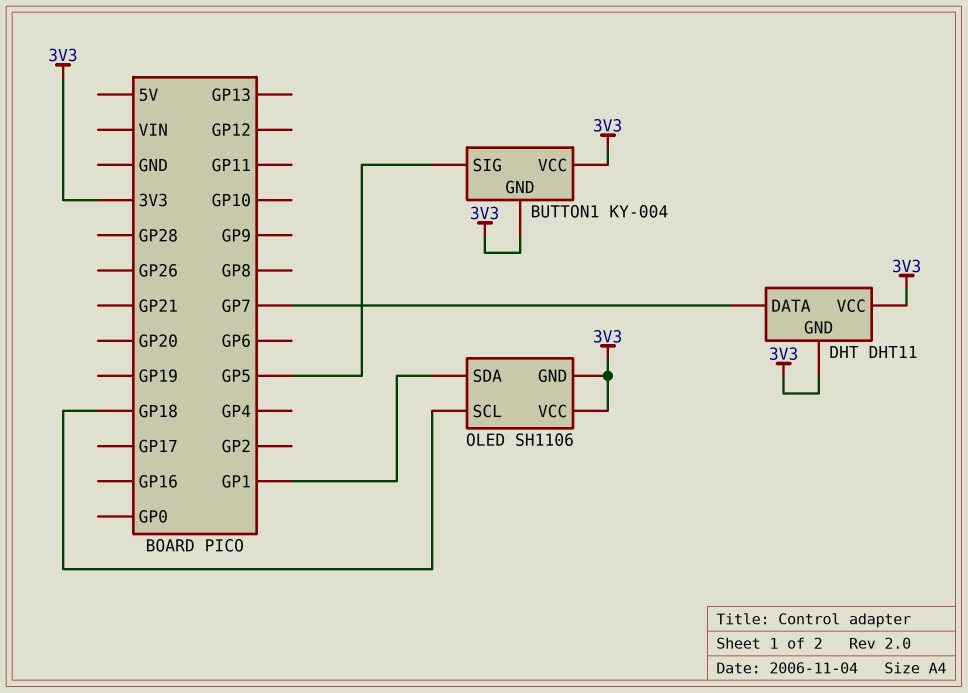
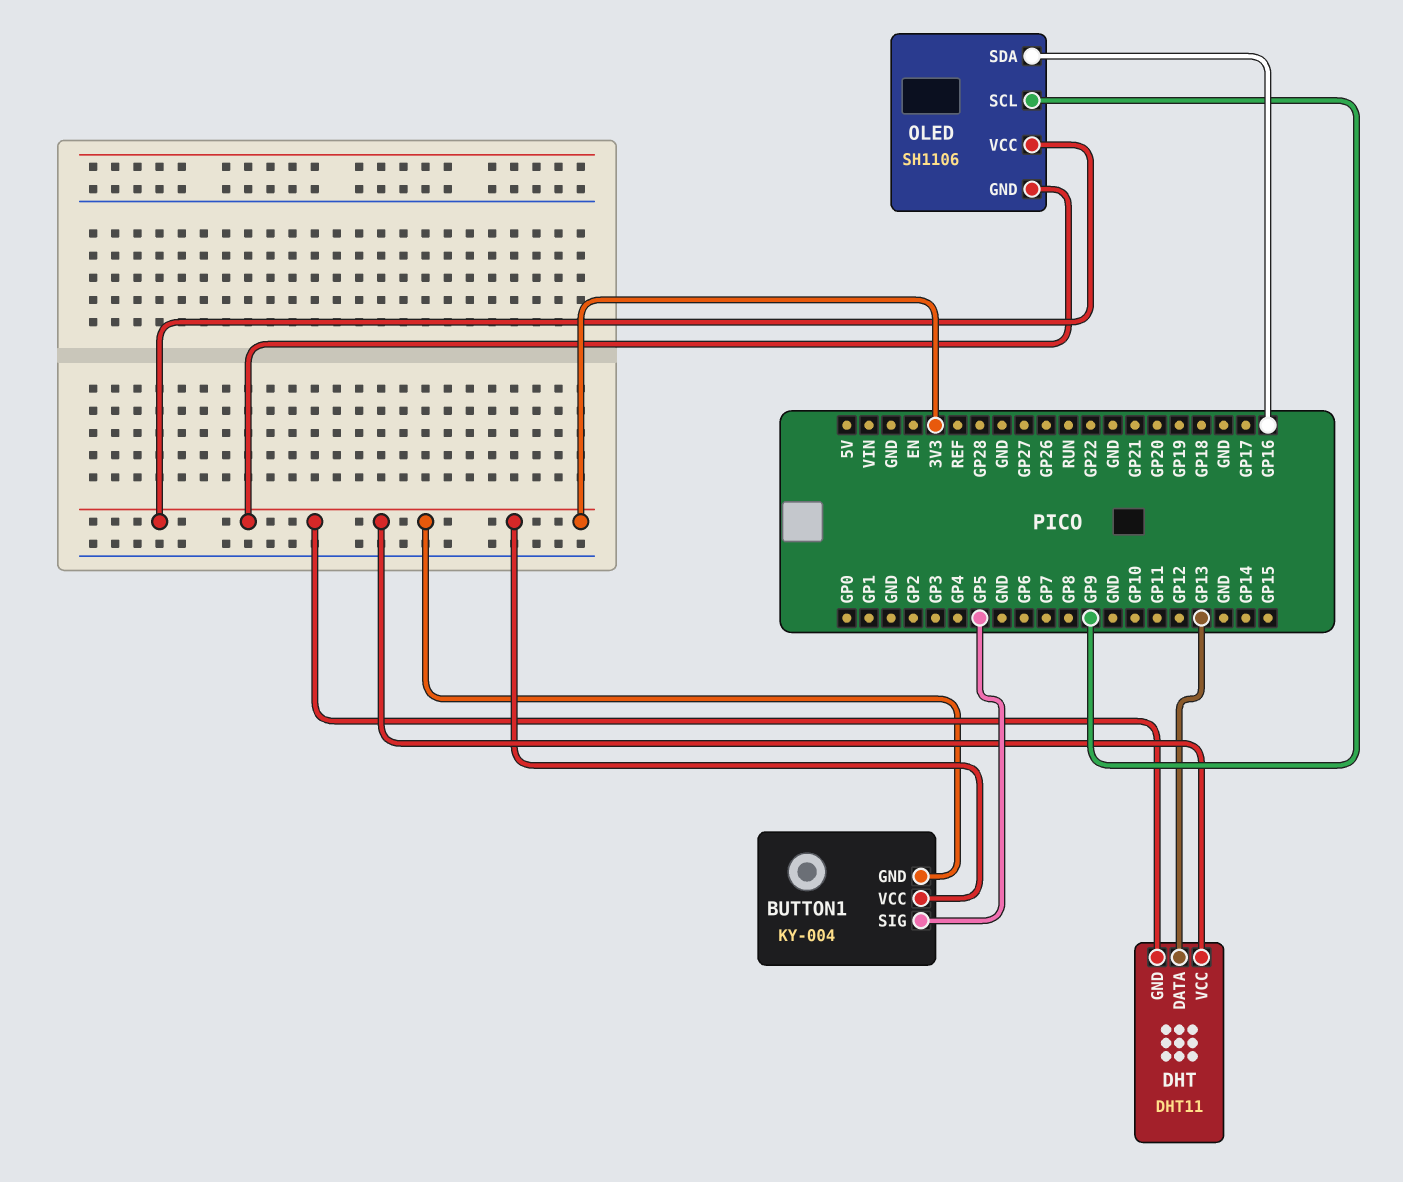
DHT pin DATA: GP7 -> GP13
OLED pin SCL: GP18 -> GP9
OLED pin SDA: GP1 -> GP16

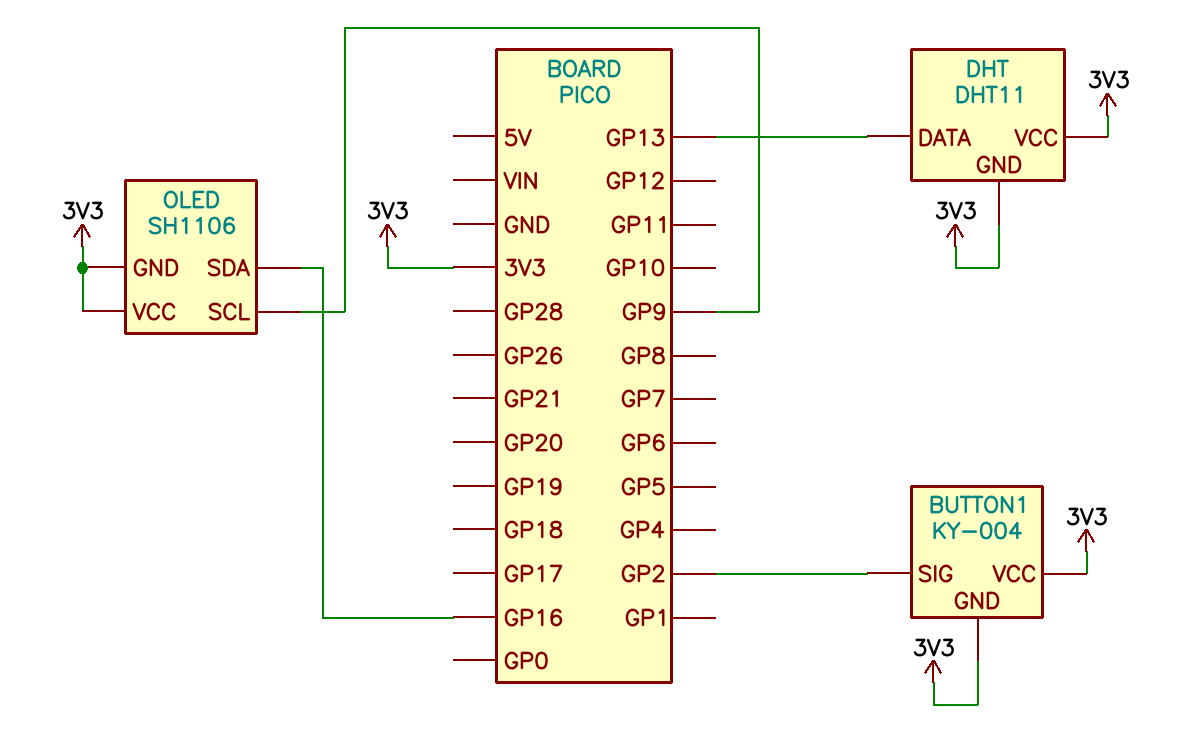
BUTTON1 pin SIG: GP5 -> GP2

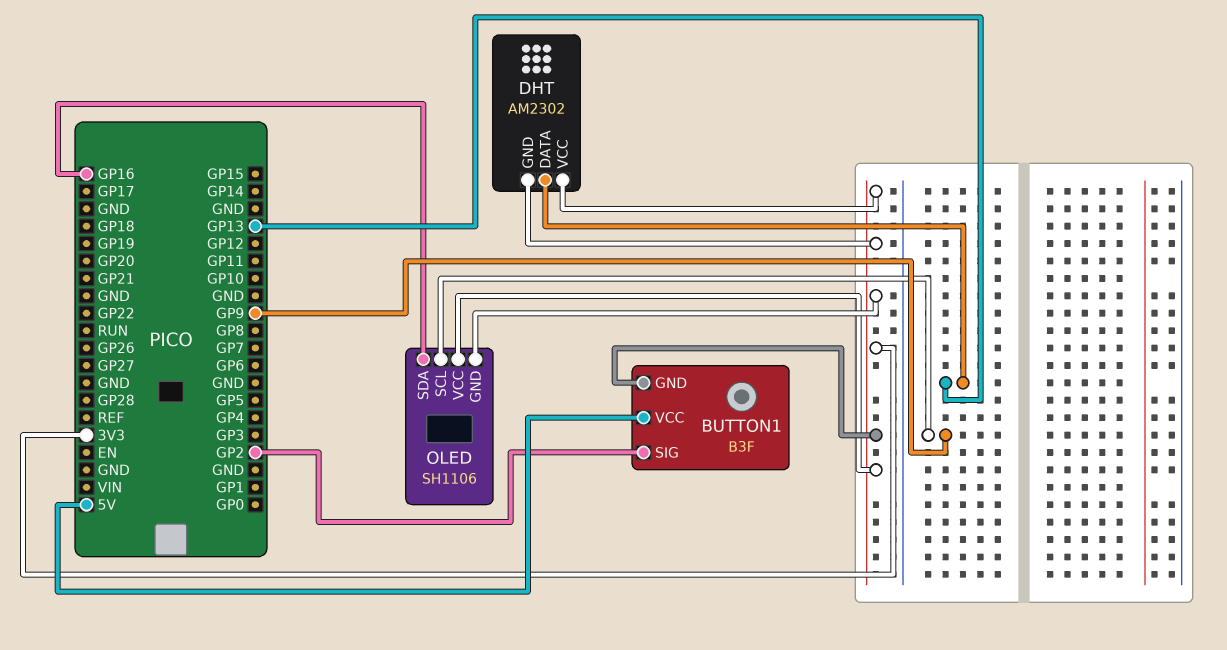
BUTTON1: KY-004 -> B3F
BUTTON1 pin VCC: 3V3 -> 5V
DHT: DHT11 -> AM2302

